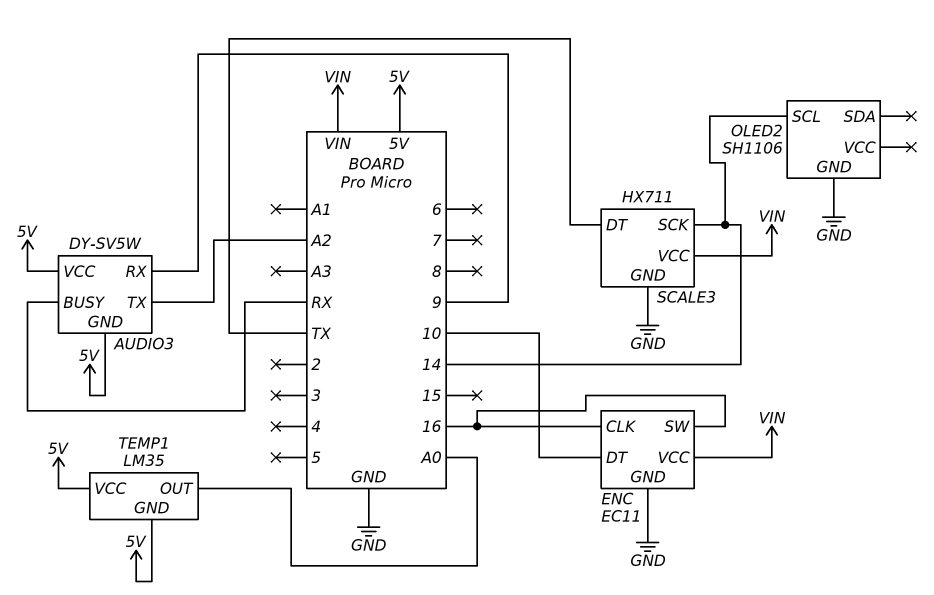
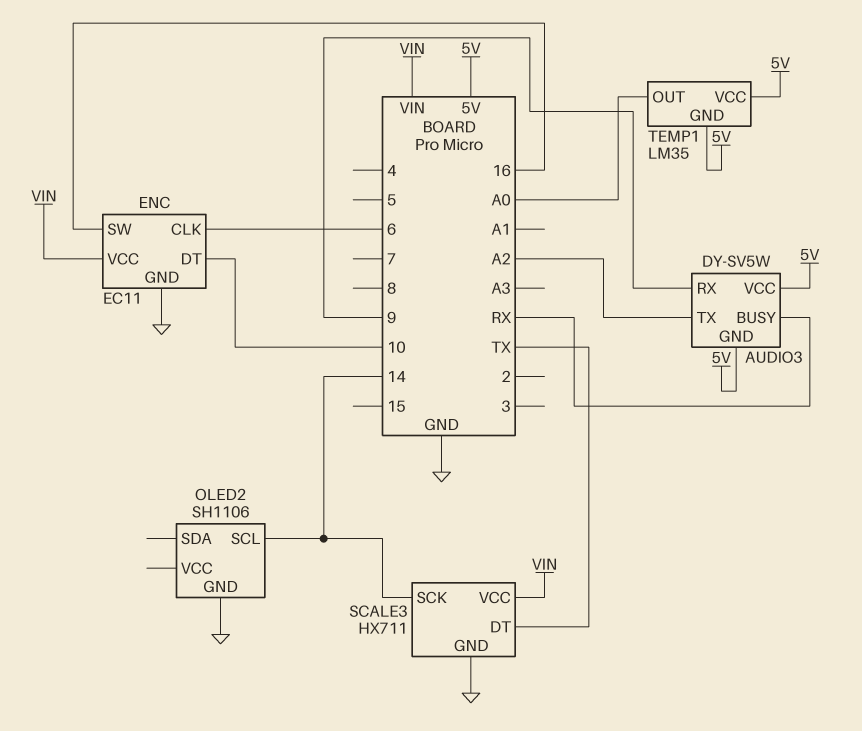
ENC pin CLK: 16 -> 6

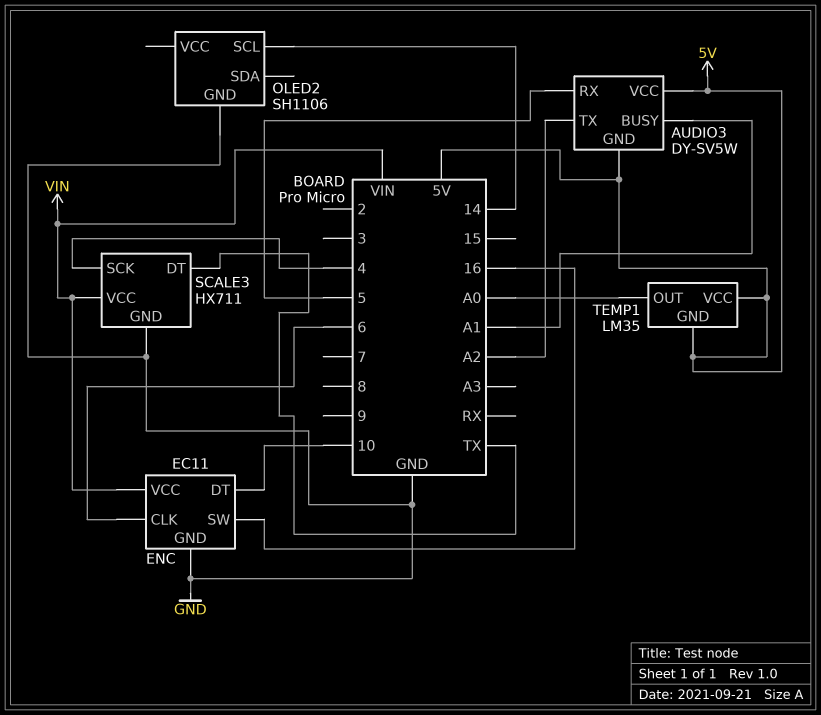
AUDIO3 pin BUSY: RX -> A1
AUDIO3 pin RX: 9 -> 5
SCALE3 pin SCK: 14 -> 4

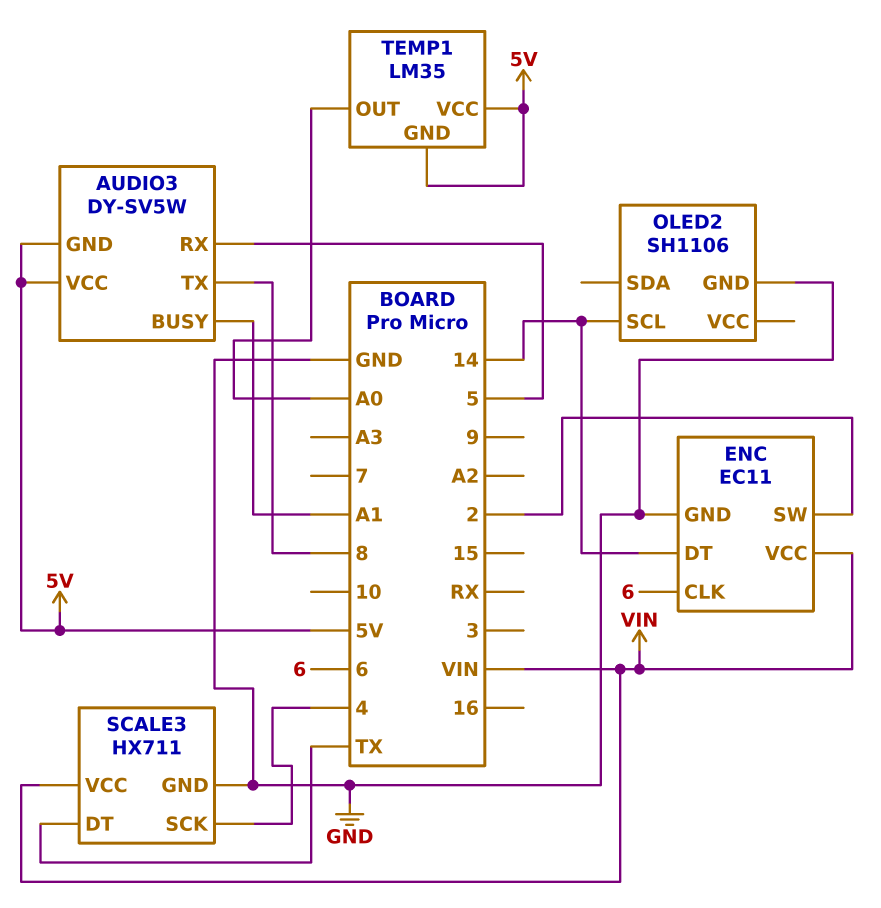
AUDIO3 pin TX: A2 -> 8
ENC pin DT: 10 -> 14
ENC pin SW: 16 -> 2

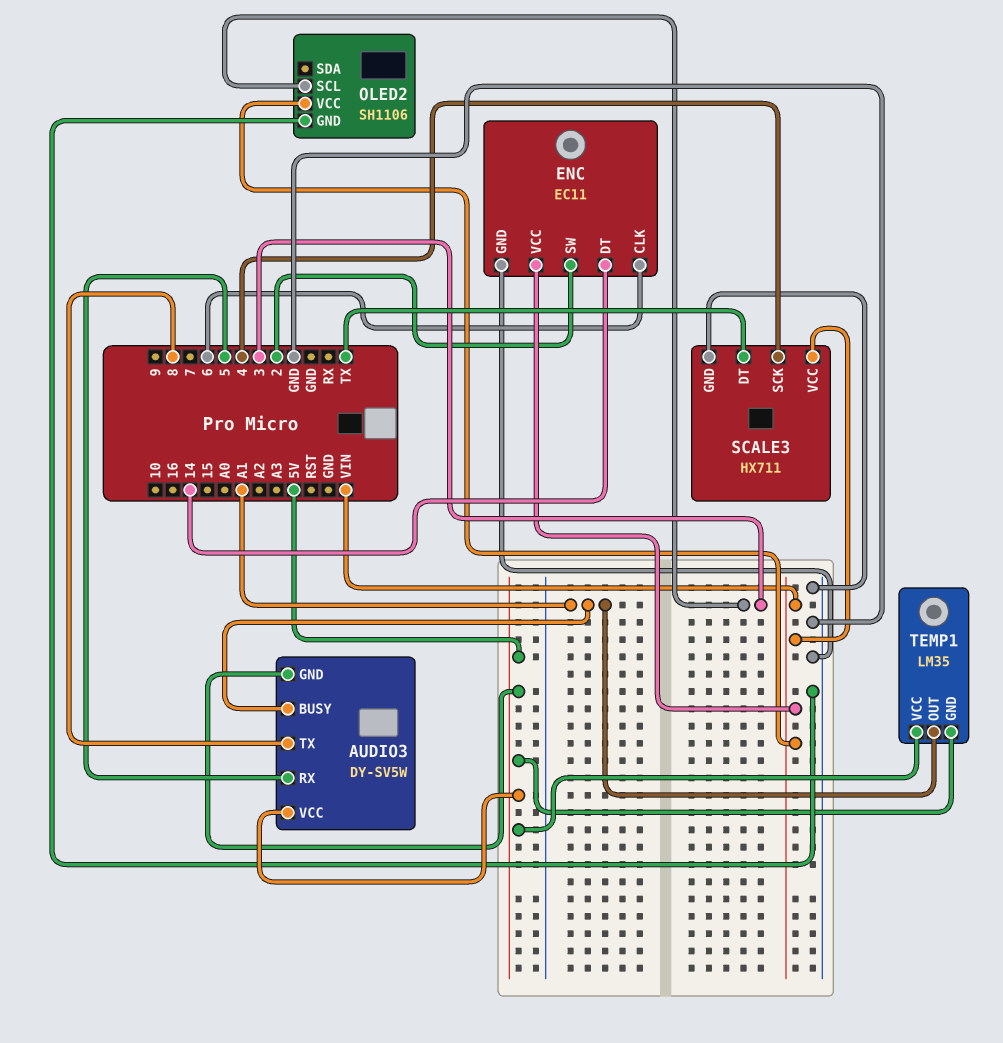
OLED2 pin SCL: 14 -> 3
OLED2 pin VCC: none -> VIN
TEMP1 pin OUT: A0 -> A1

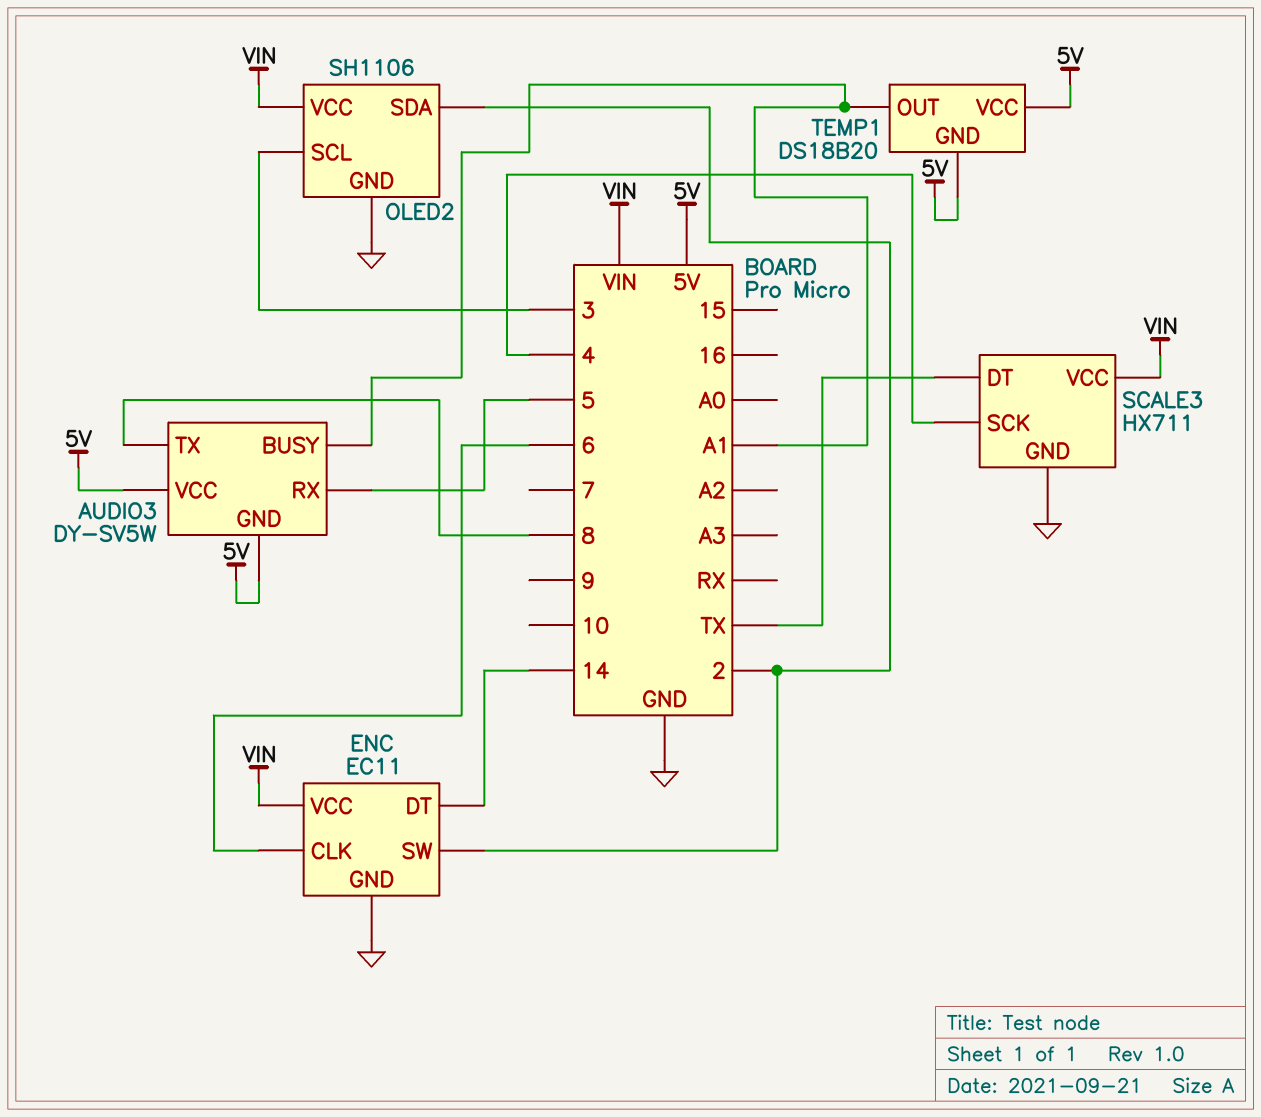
OLED2 pin SDA: none -> 2
TEMP1: LM35 -> DS18B20

